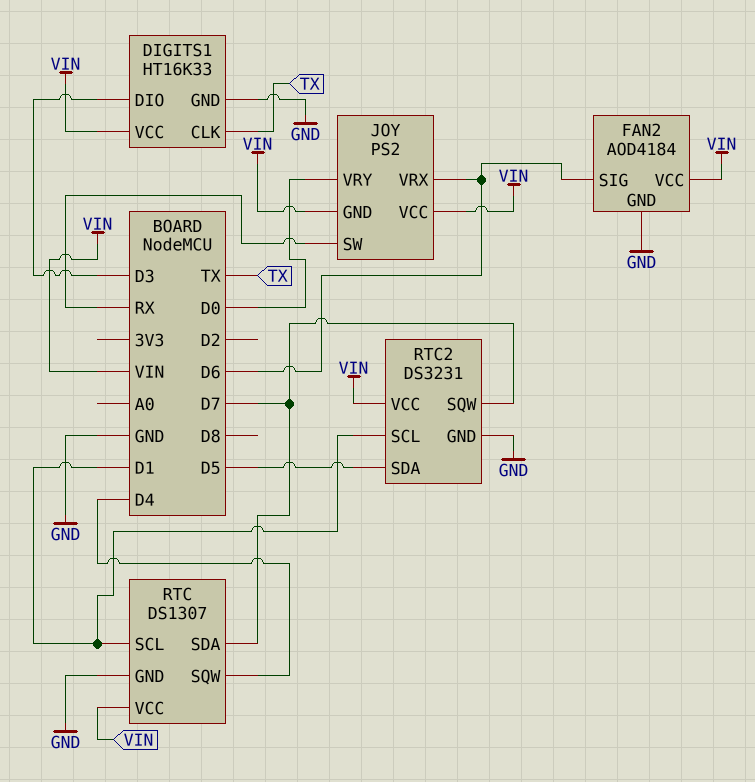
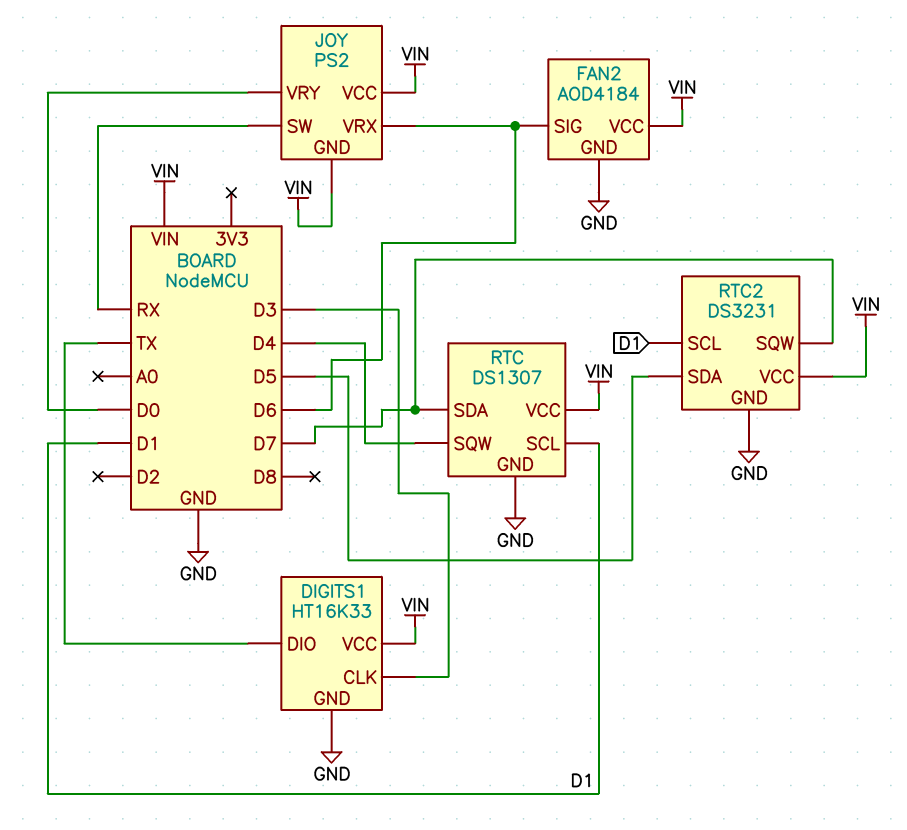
DIGITS1 pin CLK: TX -> D3
DIGITS1 pin DIO: D3 -> TX

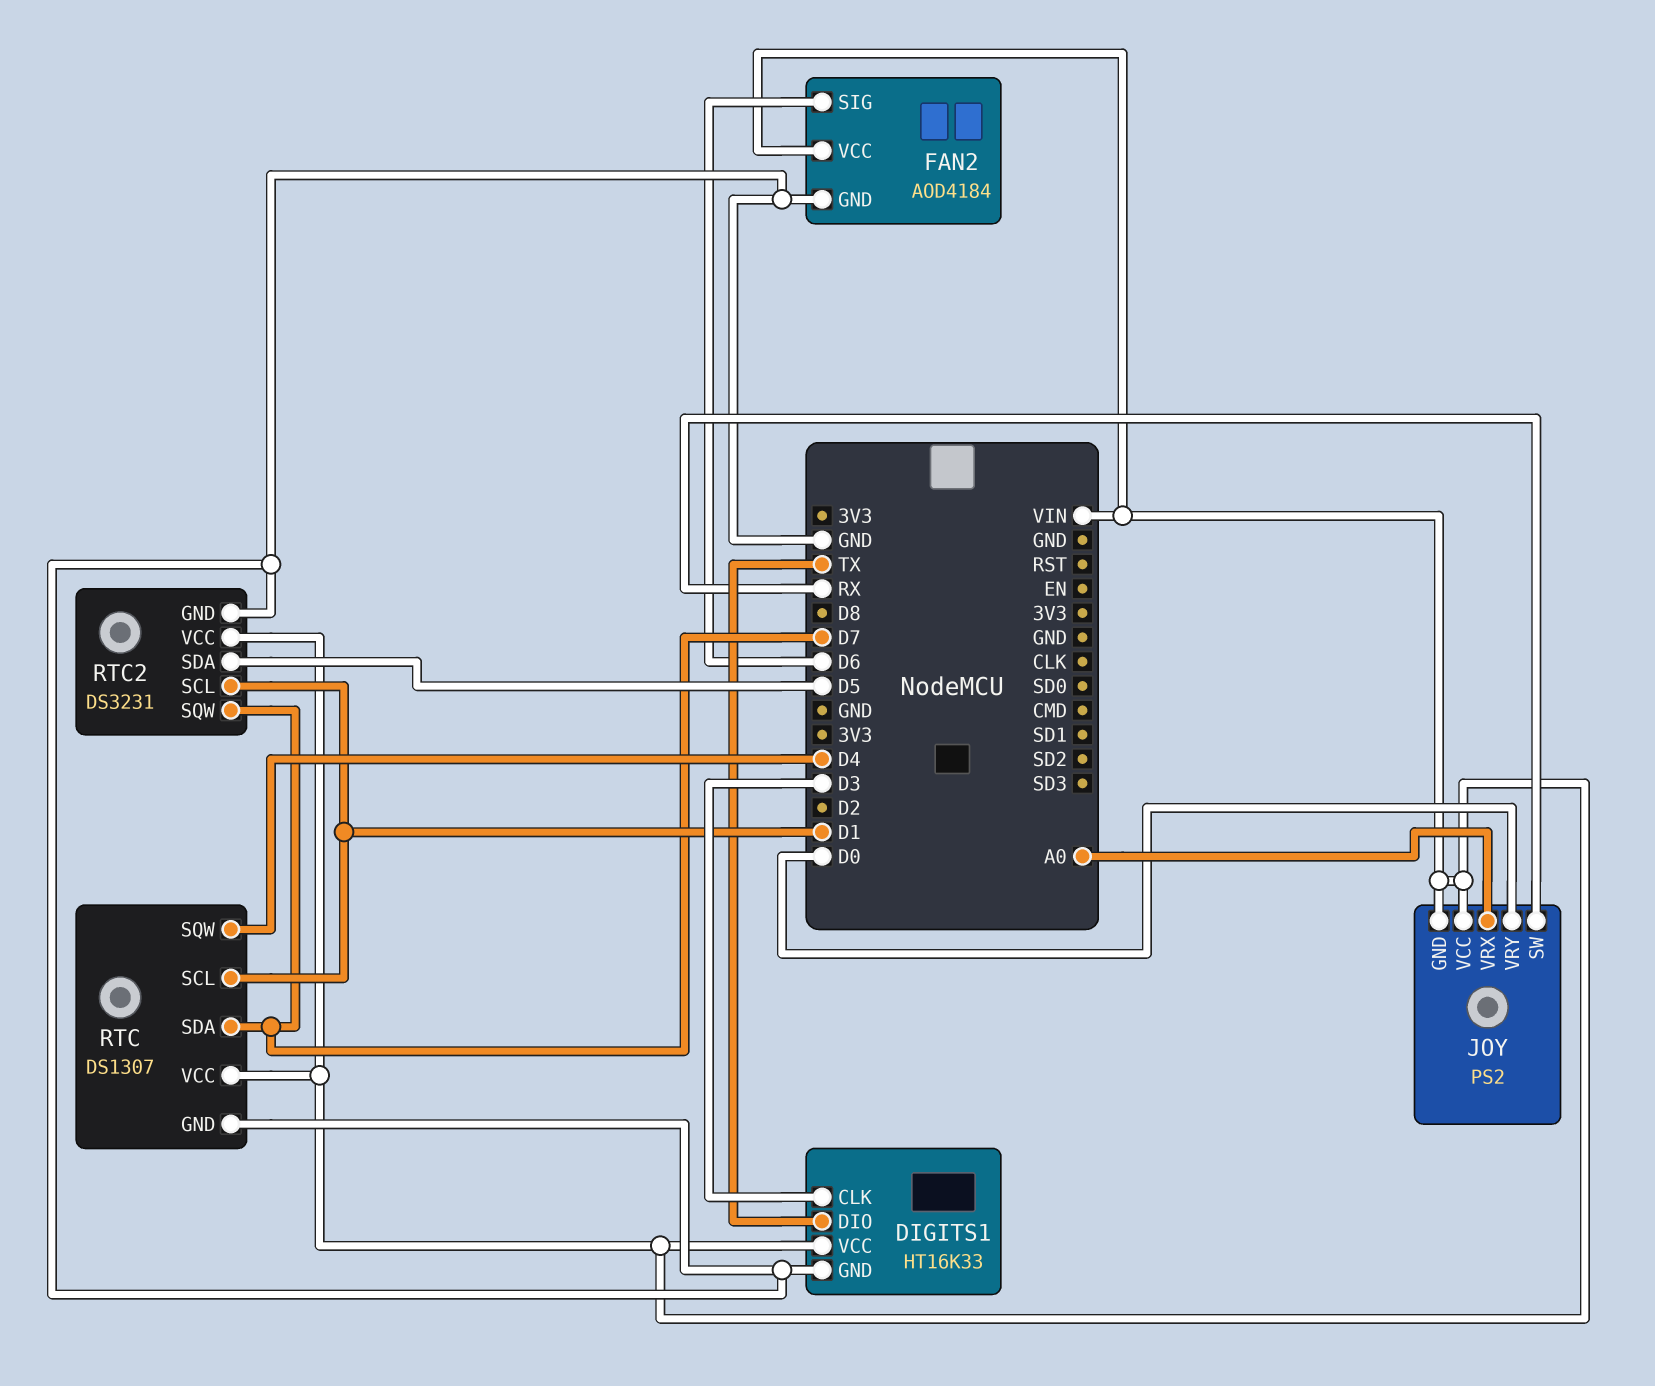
JOY pin VRX: D6 -> A0

